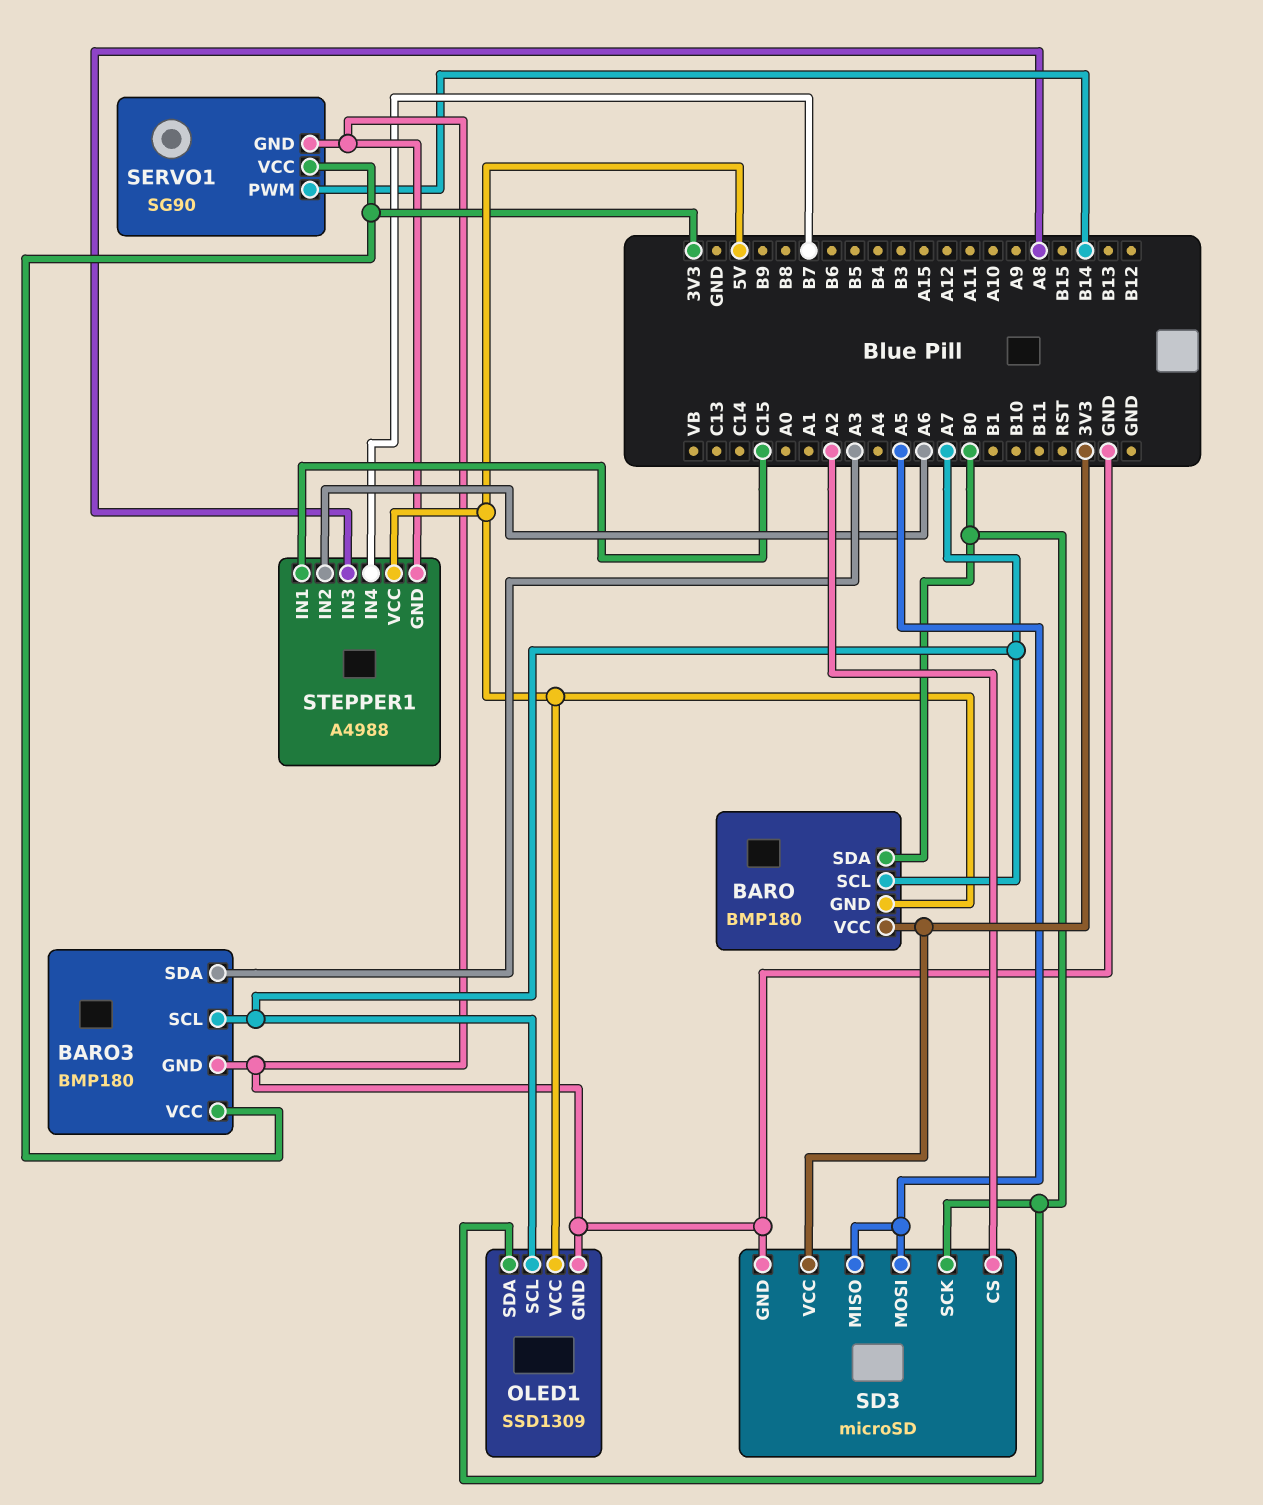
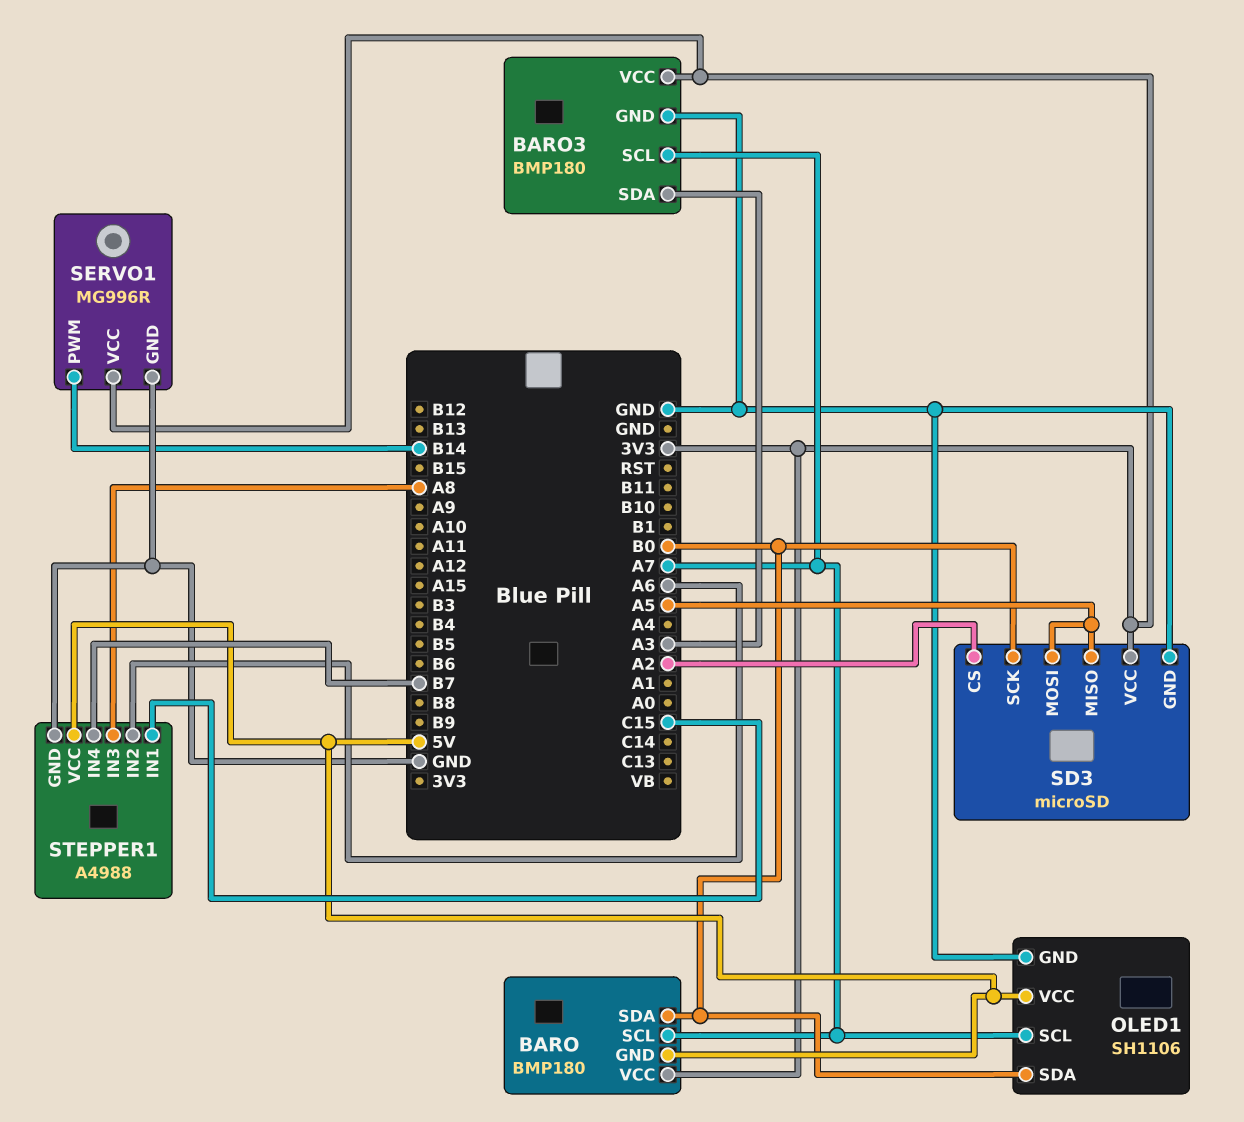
OLED1: SSD1309 -> SH1106
SERVO1: SG90 -> MG996R

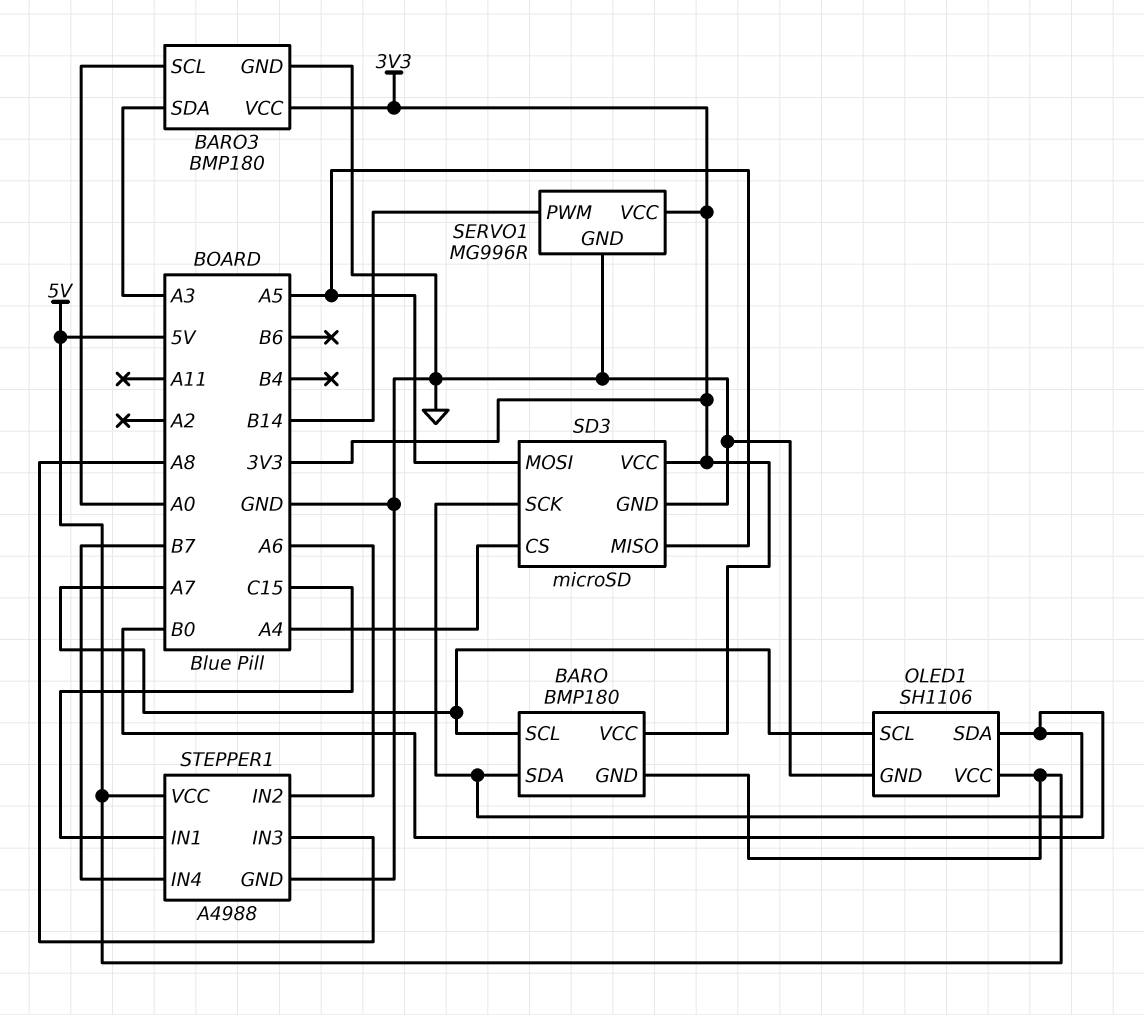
BARO3 pin SCL: A7 -> A0
SD3 pin CS: A2 -> A4

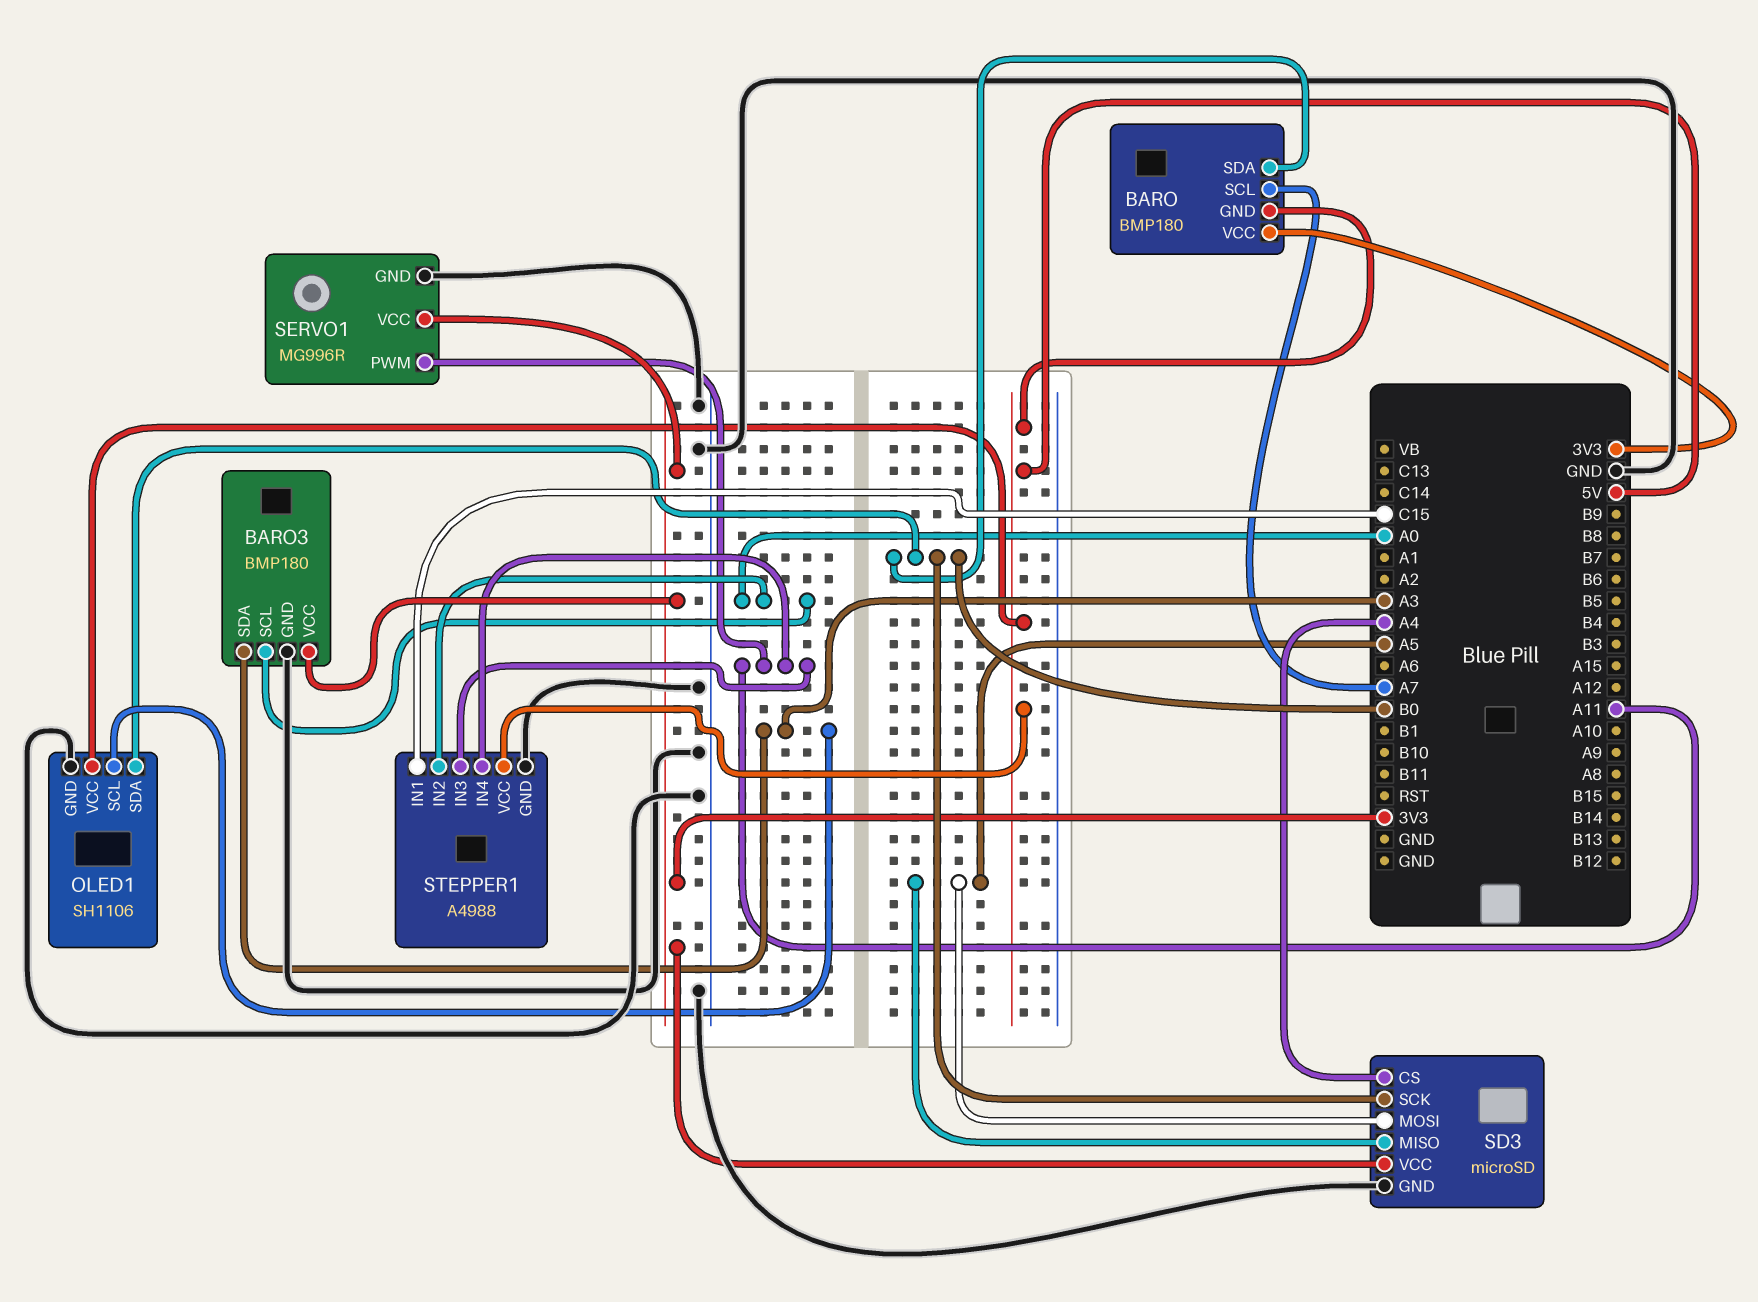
OLED1 pin SCL: A7 -> A3
SERVO1 pin PWM: B14 -> A11
STEPPER1 pin IN2: A6 -> A0
STEPPER1 pin IN3: A8 -> A11
STEPPER1 pin IN4: B7 -> A11

